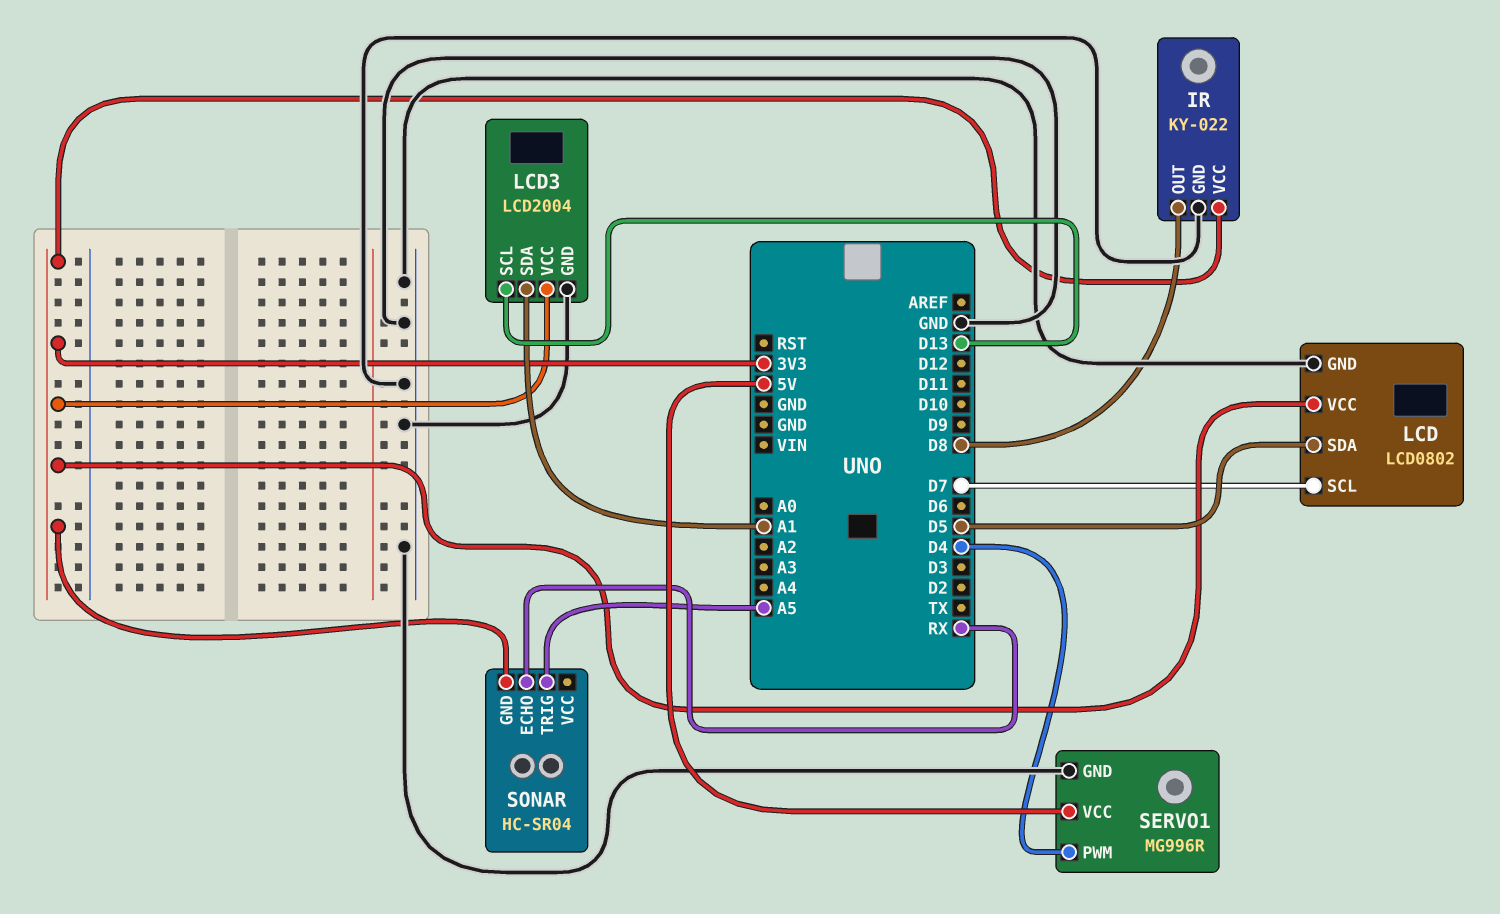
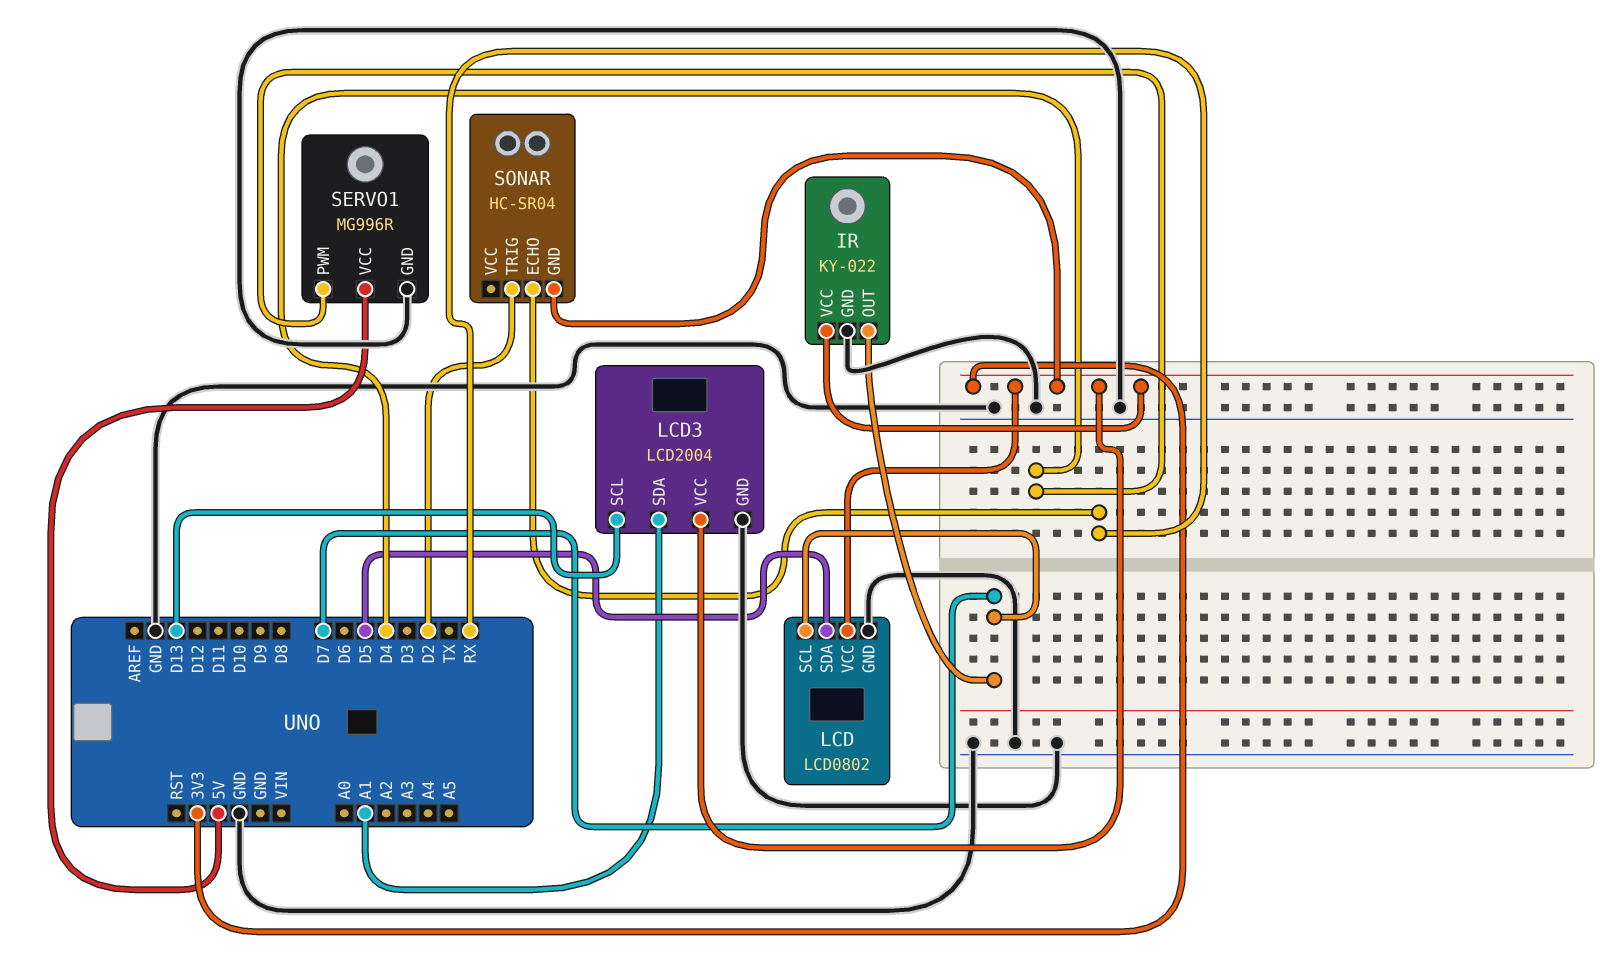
IR pin OUT: D8 -> D7
SONAR pin TRIG: A5 -> D2

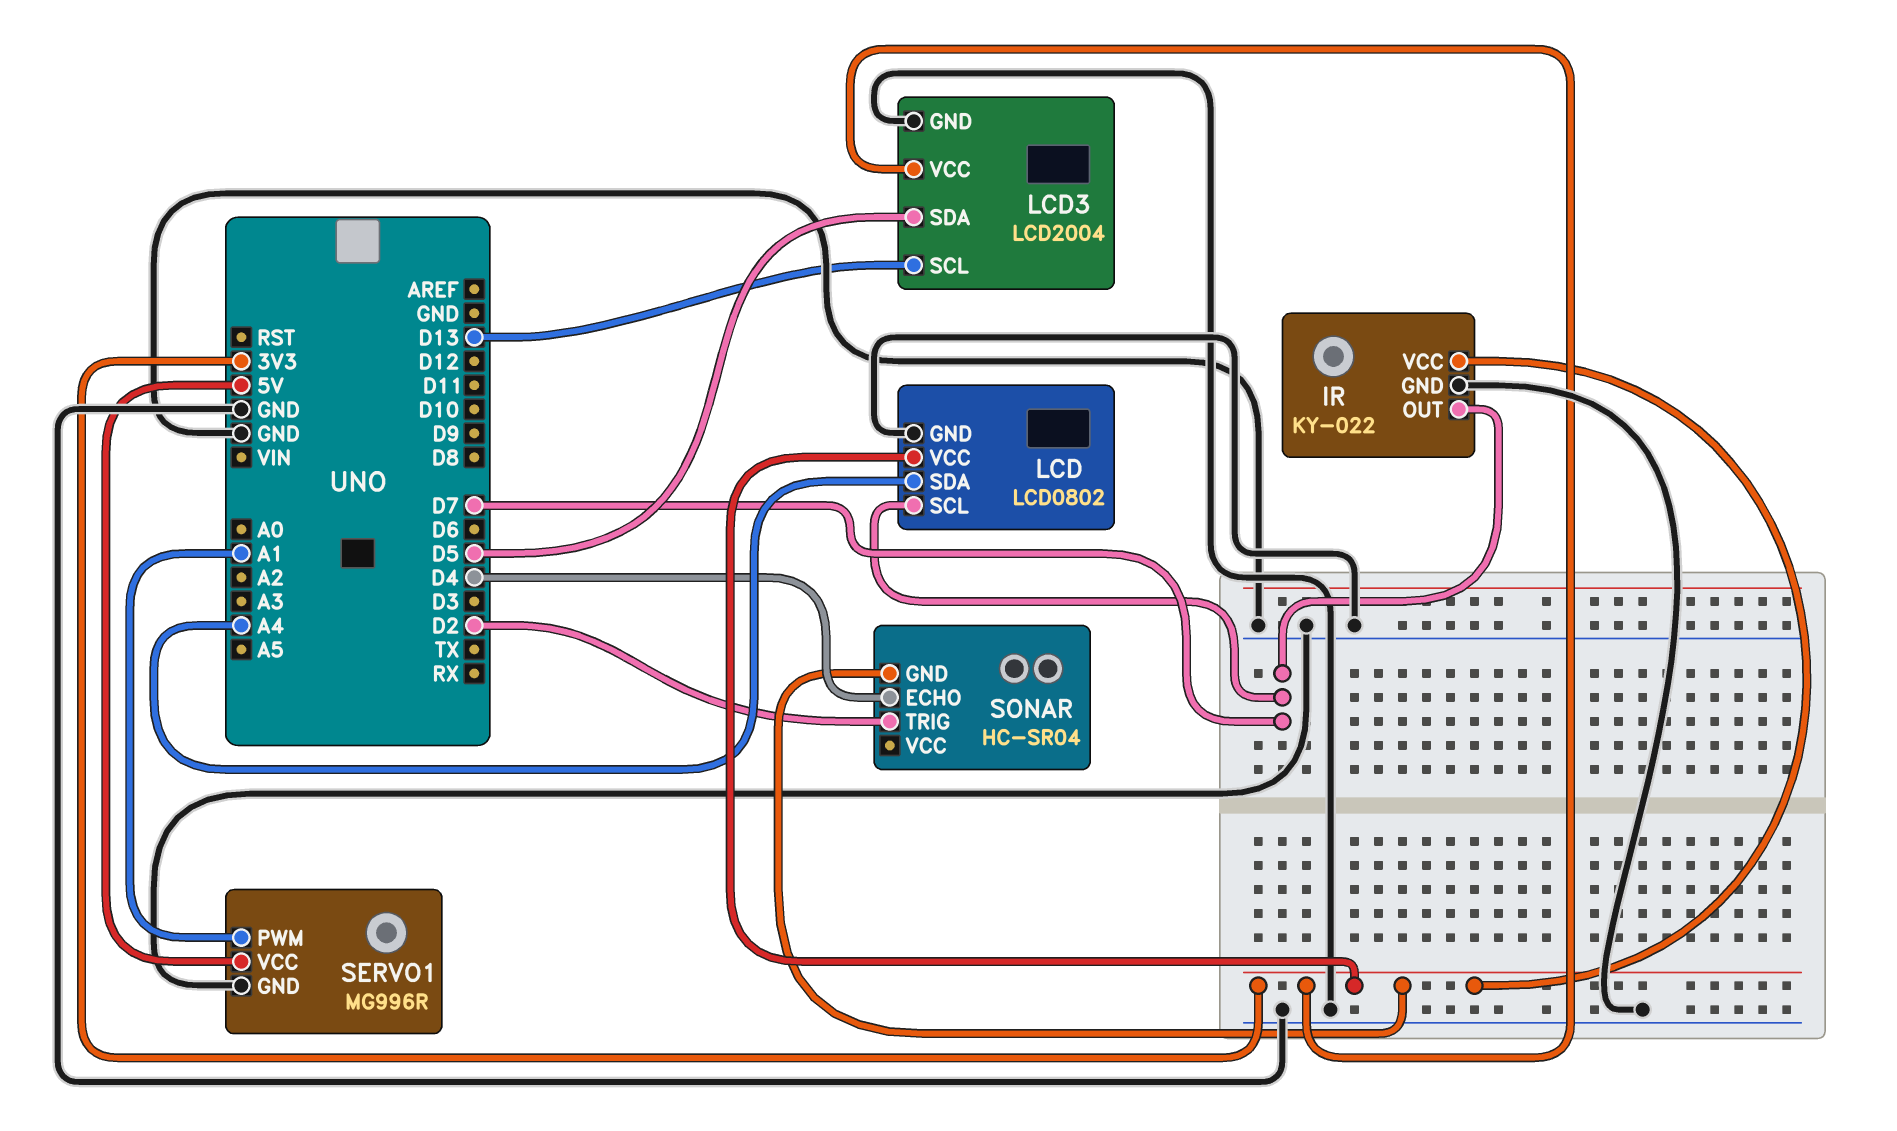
LCD pin SDA: D5 -> A4
LCD3 pin SDA: A1 -> D5
SERVO1 pin PWM: D4 -> A1
SONAR pin ECHO: RX -> D4

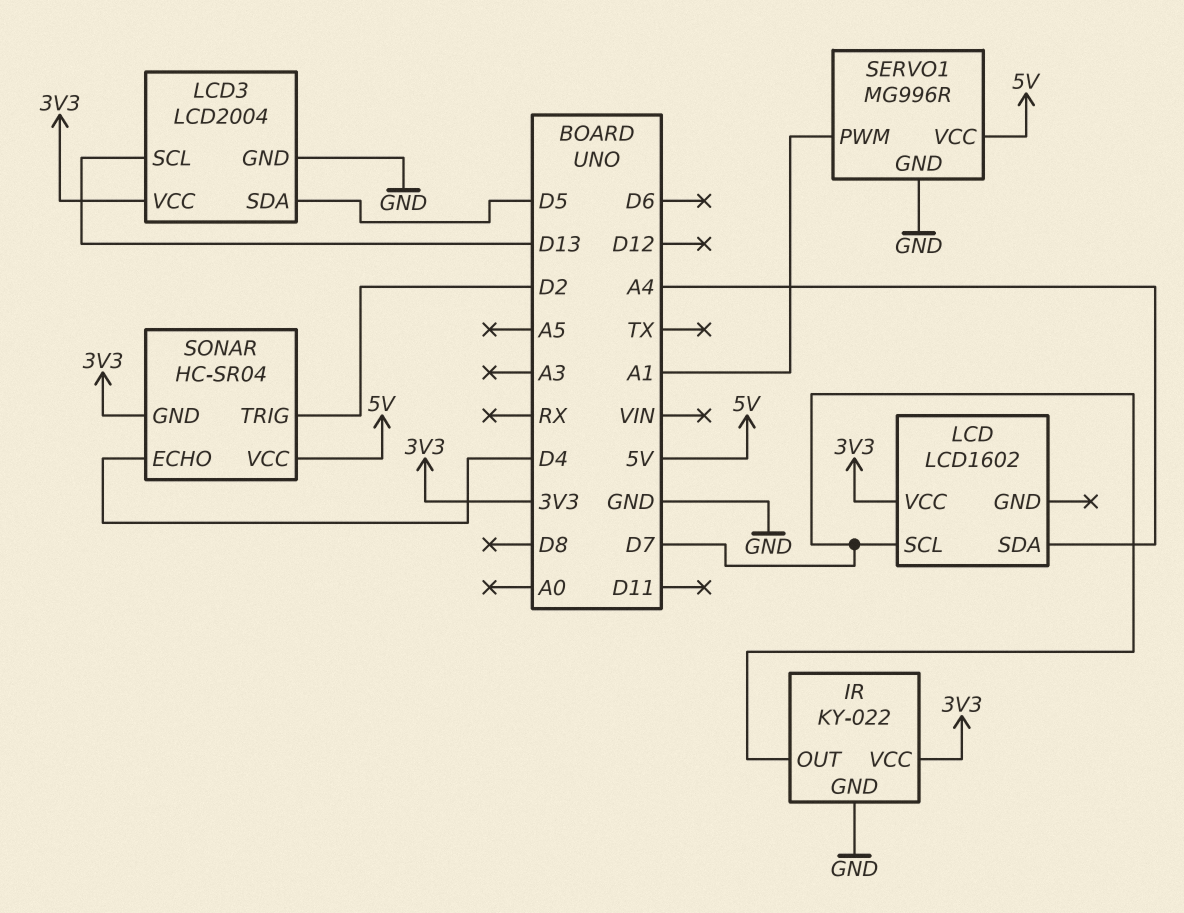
LCD: LCD0802 -> LCD1602
LCD pin GND: GND -> none
SONAR pin VCC: none -> 5V

